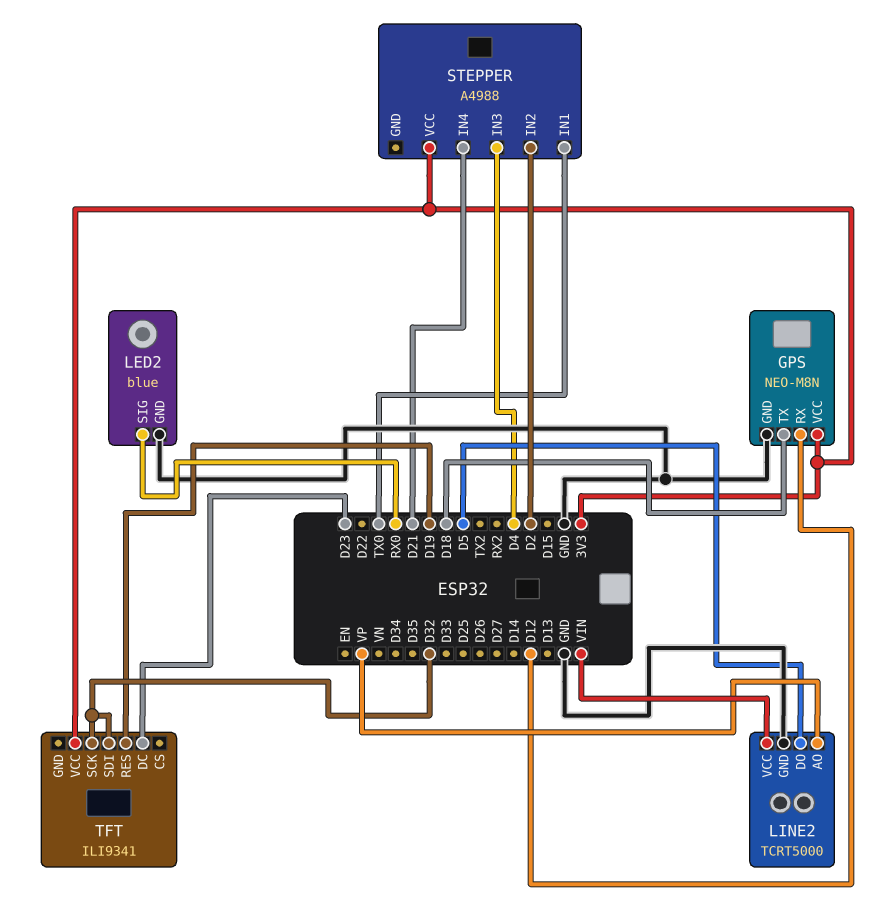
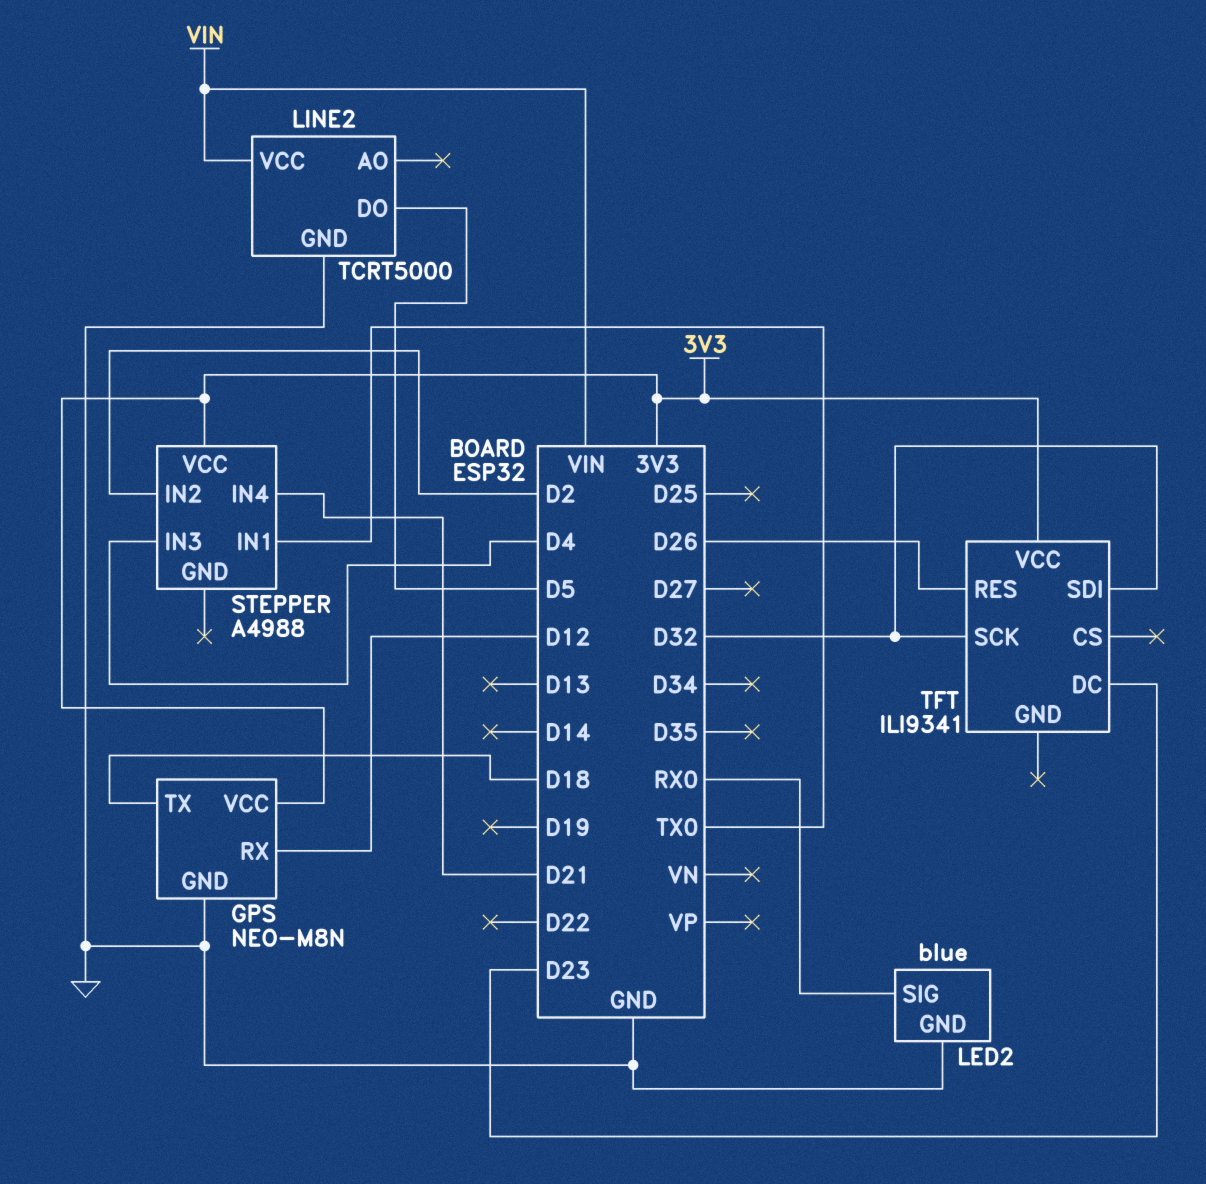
LINE2 pin AO: VP -> none
TFT pin RES: D19 -> D26

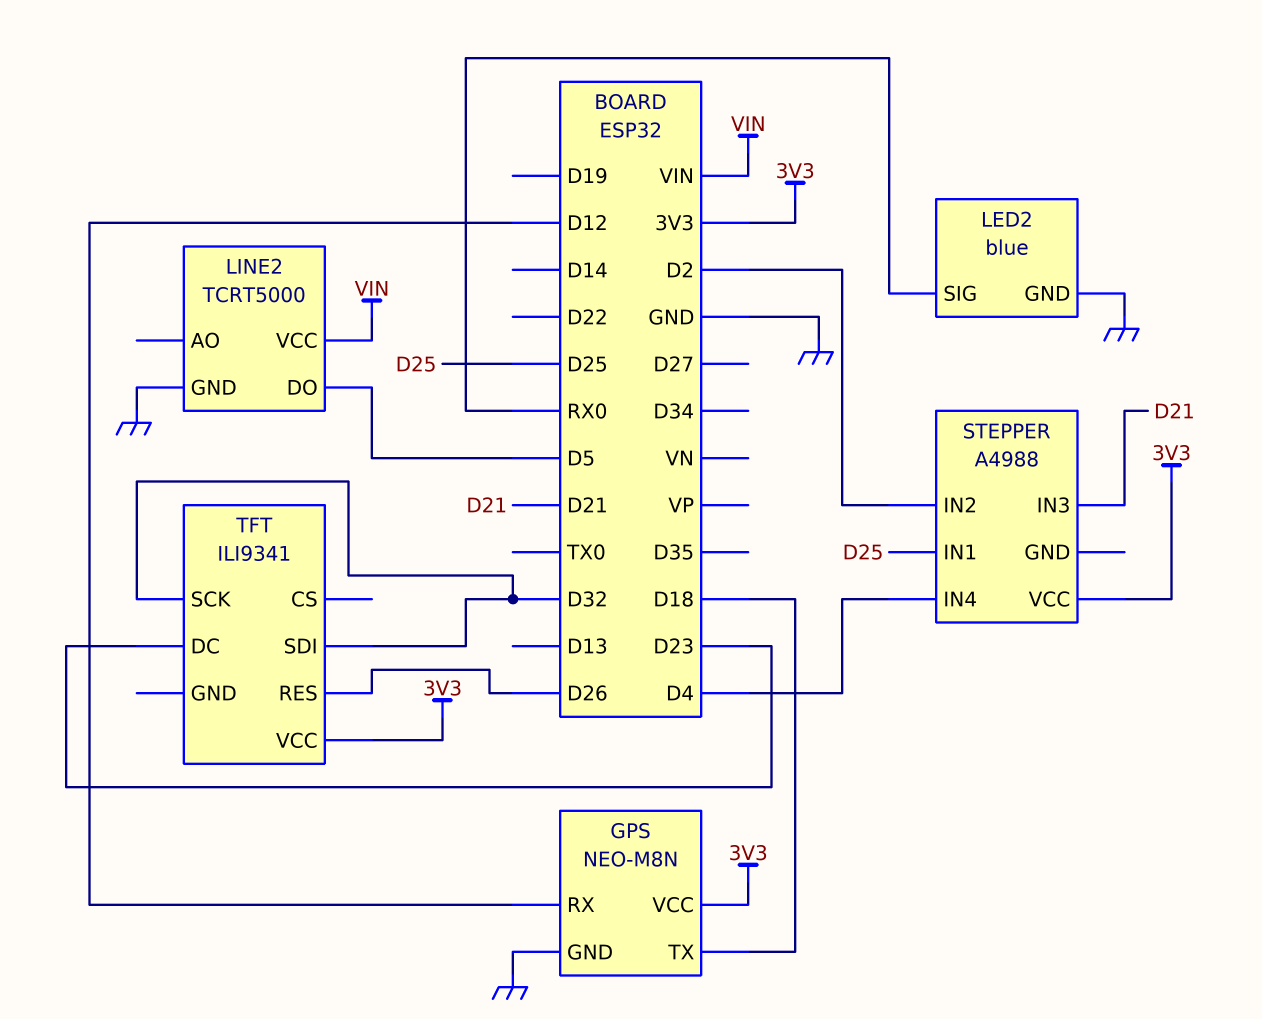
STEPPER pin IN1: TX0 -> D25
STEPPER pin IN3: D4 -> D21
STEPPER pin IN4: D21 -> D4

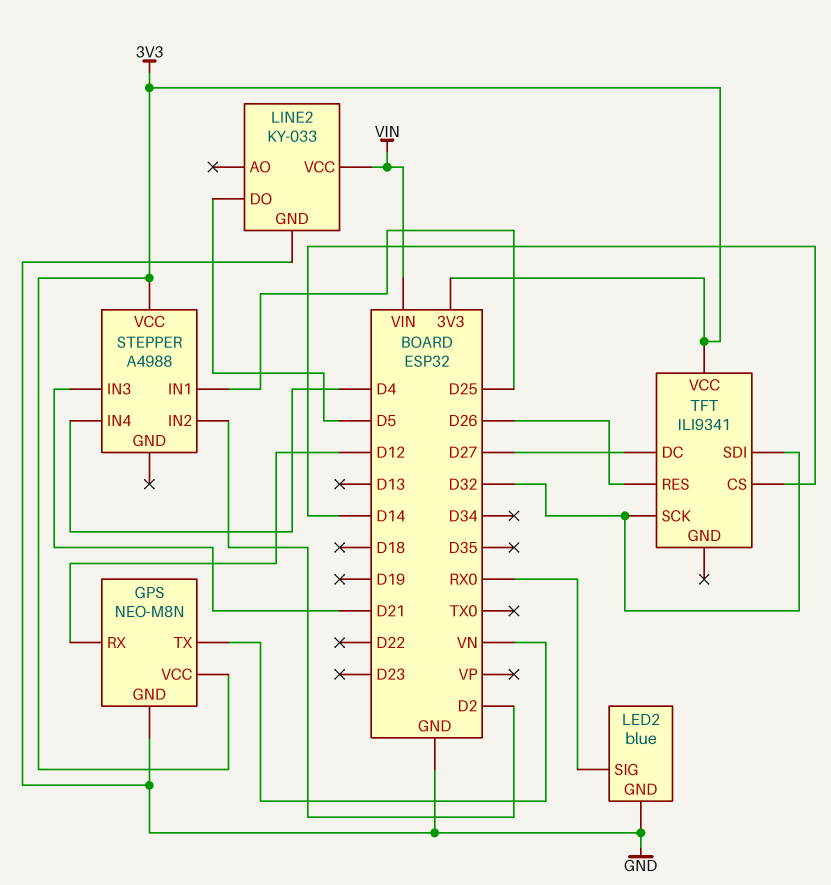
GPS pin TX: D18 -> VN
LINE2: TCRT5000 -> KY-033
TFT pin CS: none -> D14
TFT pin DC: D23 -> D27

